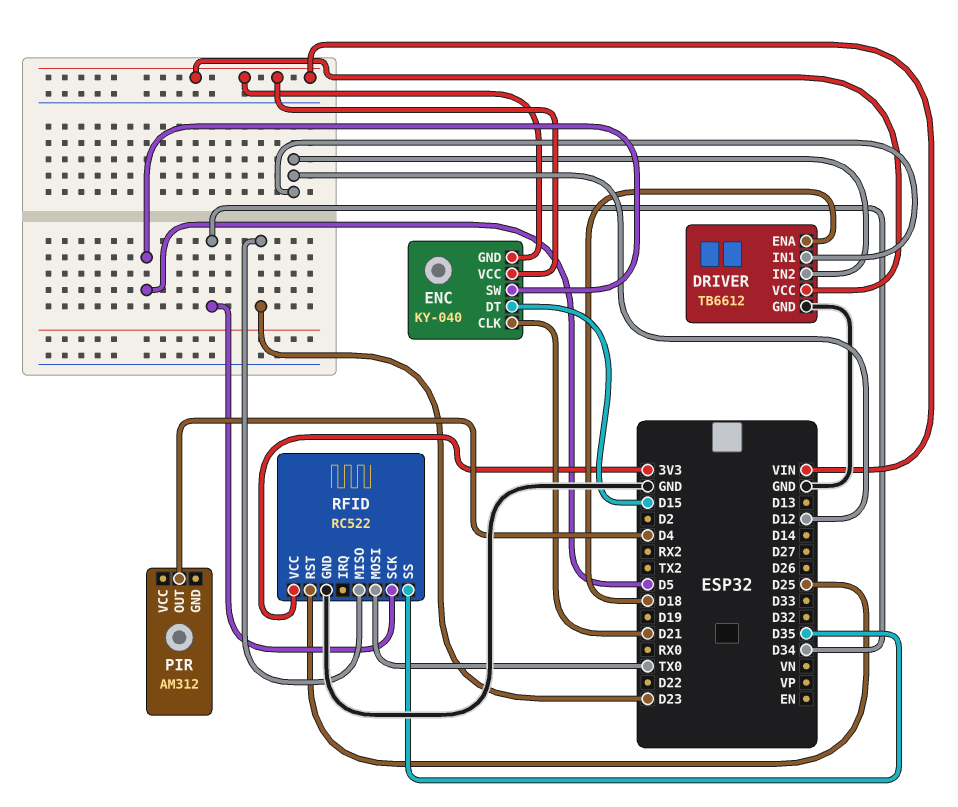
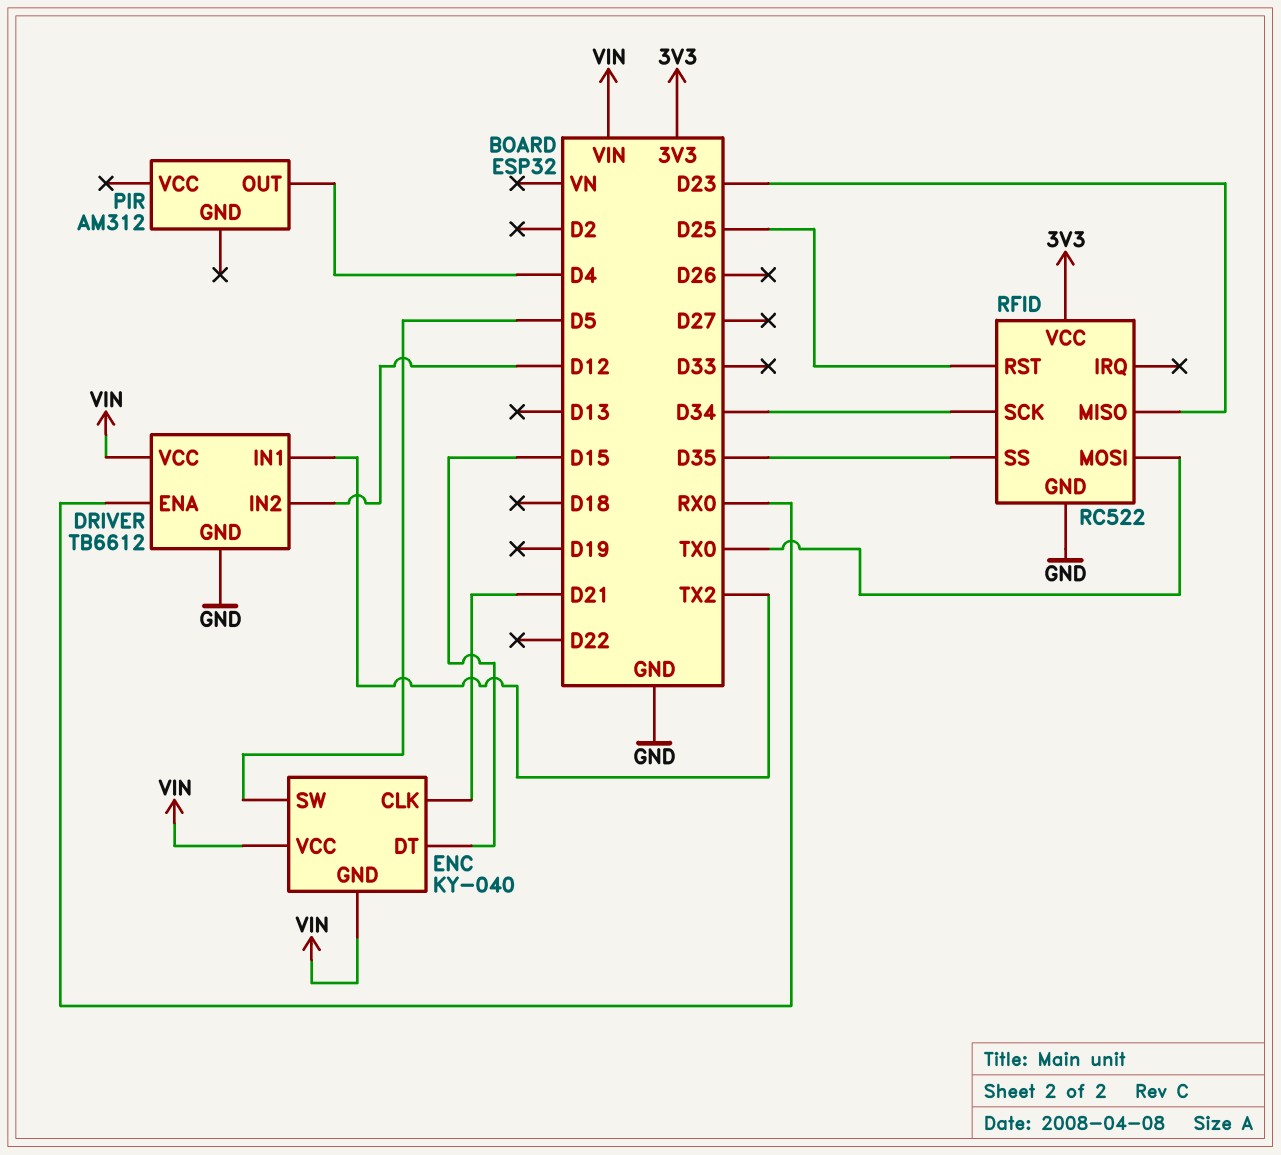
DRIVER pin ENA: D18 -> RX0
DRIVER pin IN1: D12 -> TX2

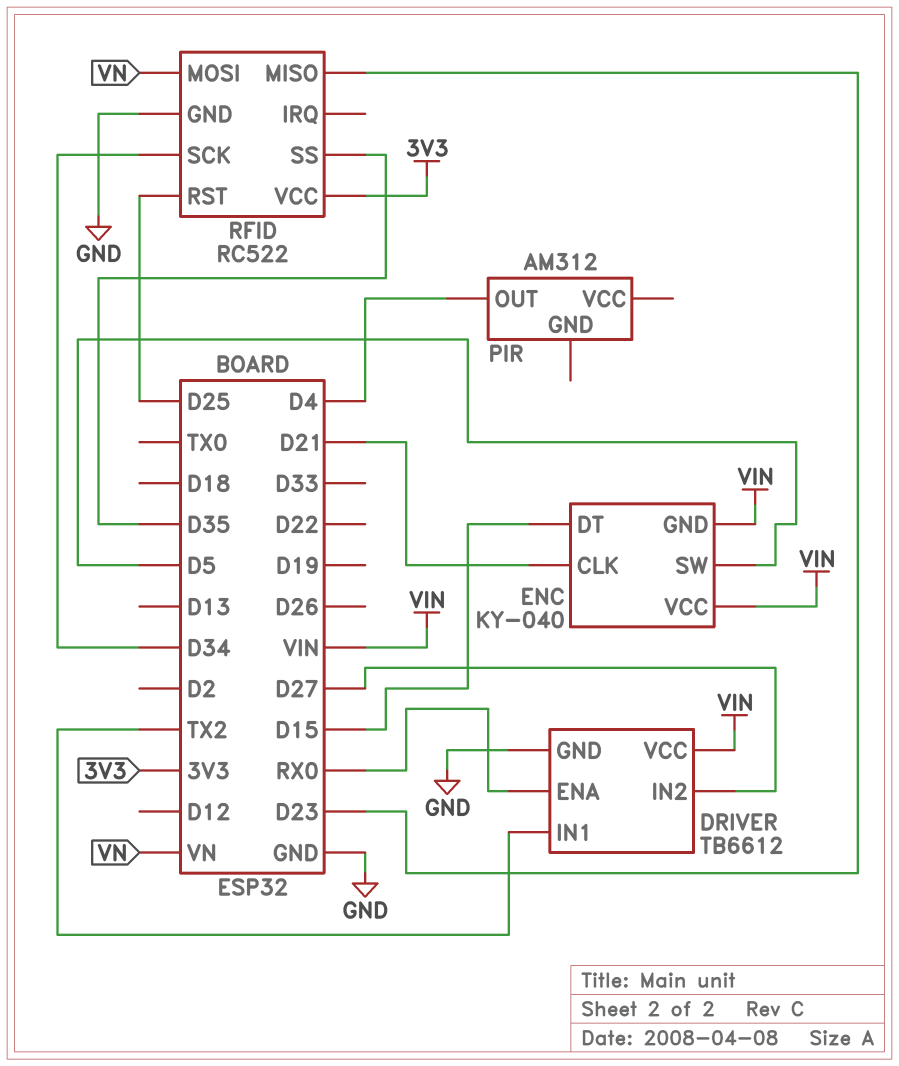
DRIVER pin IN2: D12 -> D27
RFID pin MOSI: TX0 -> VN

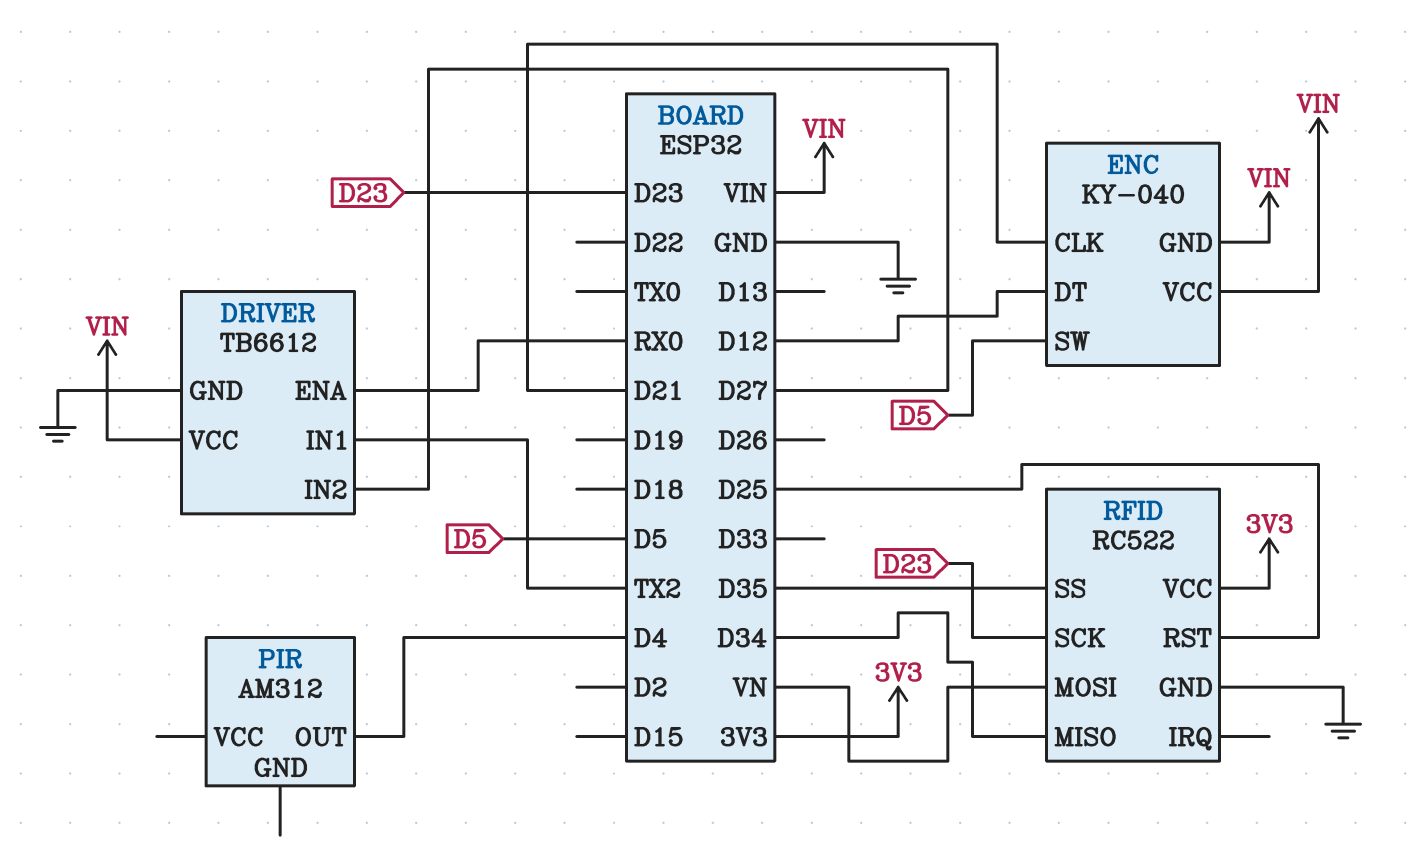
ENC pin DT: D15 -> D12
RFID pin MISO: D23 -> D34
RFID pin SCK: D34 -> D23

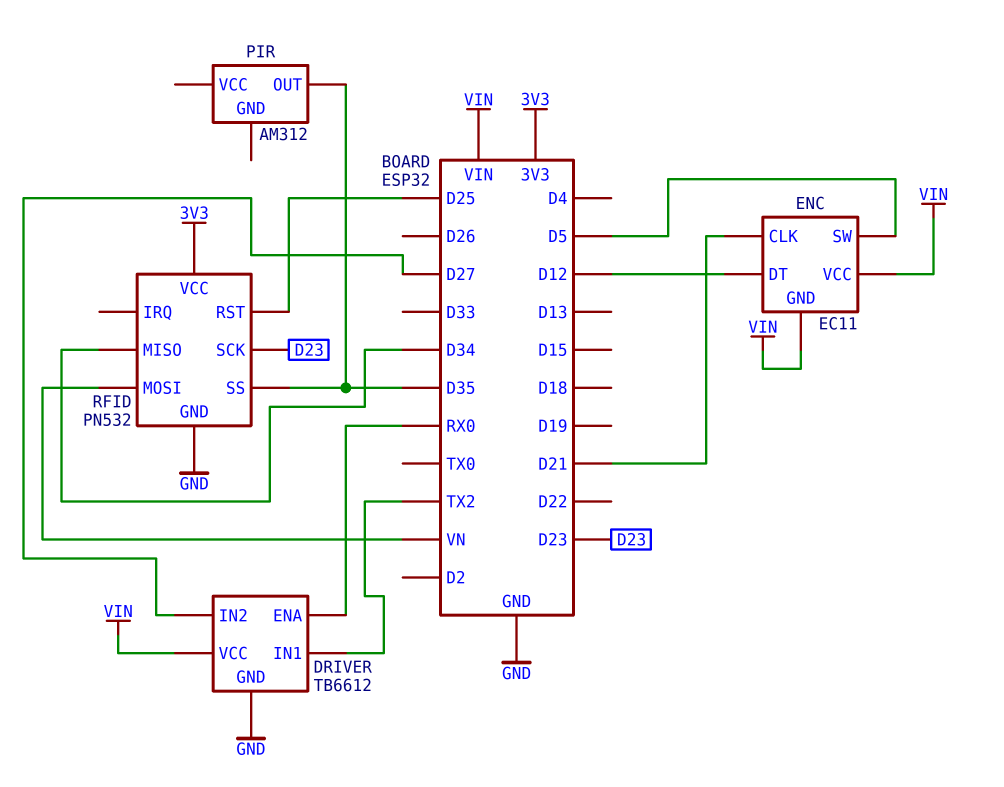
ENC: KY-040 -> EC11
PIR pin OUT: D4 -> D35
RFID: RC522 -> PN532

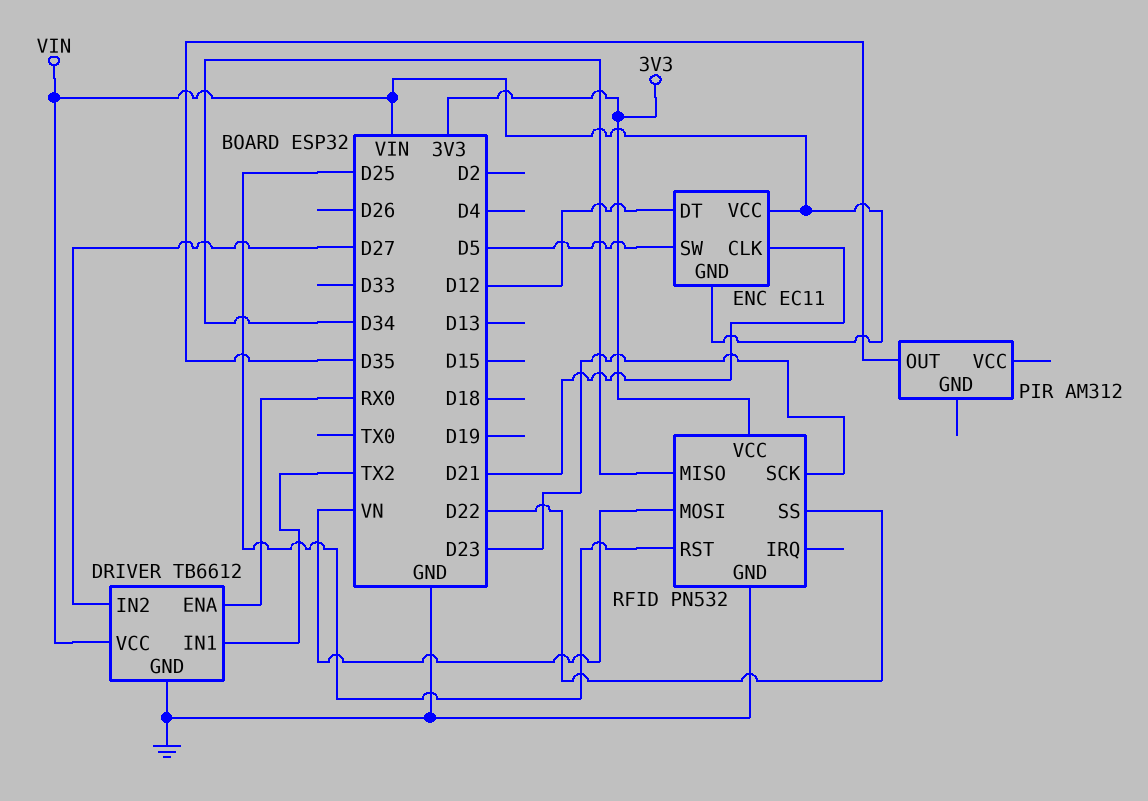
RFID pin SS: D35 -> D22

